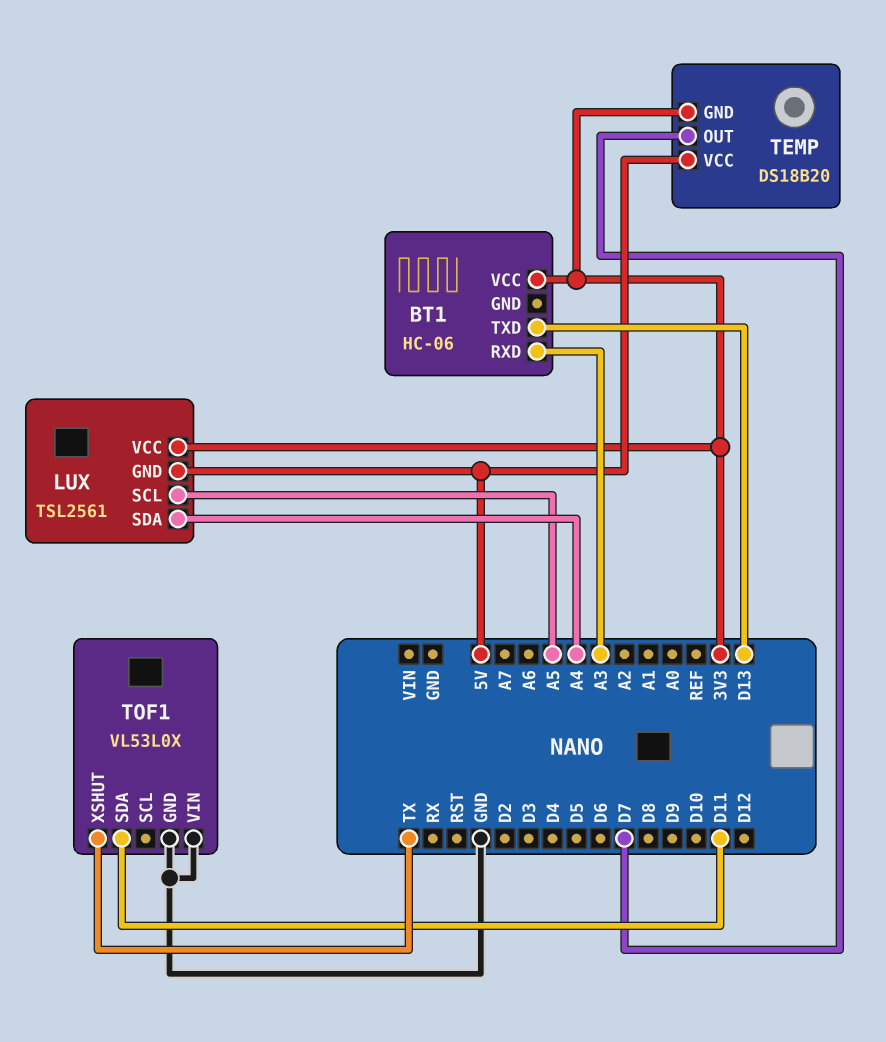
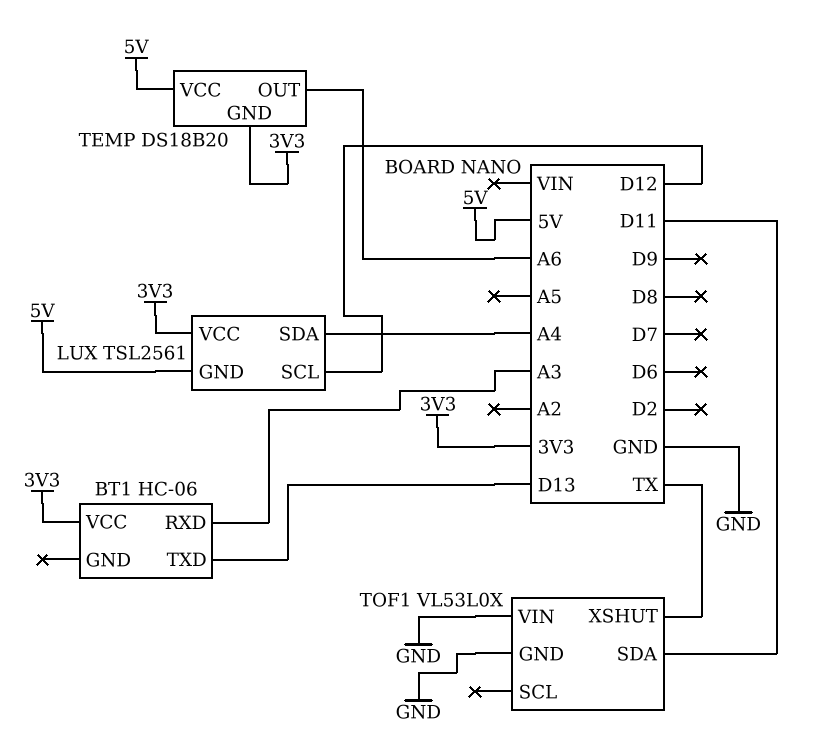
LUX pin SCL: A5 -> D12
TEMP pin OUT: D7 -> A6

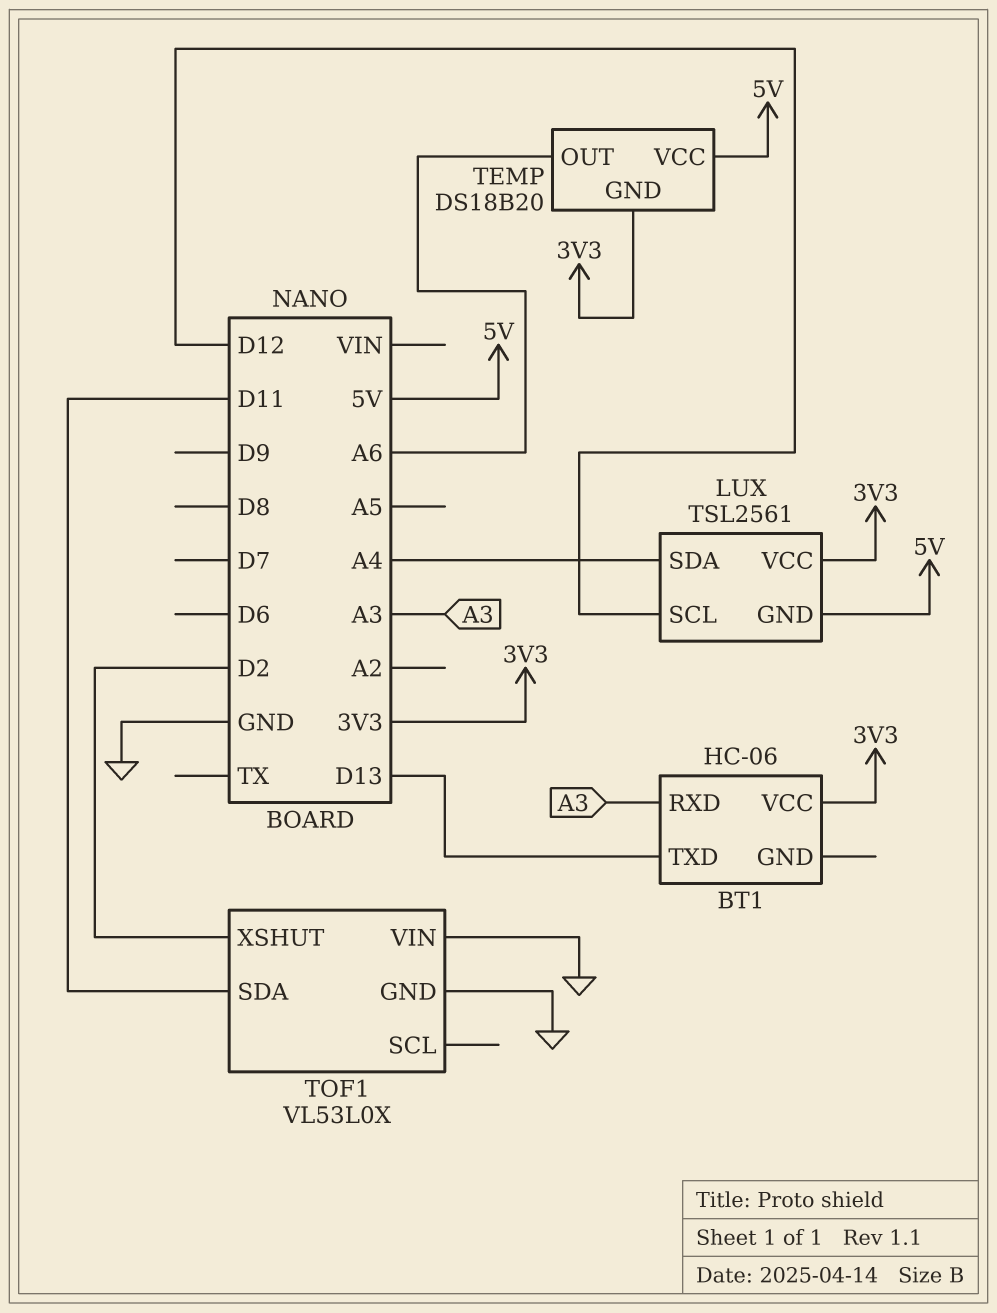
TOF1 pin XSHUT: TX -> D2

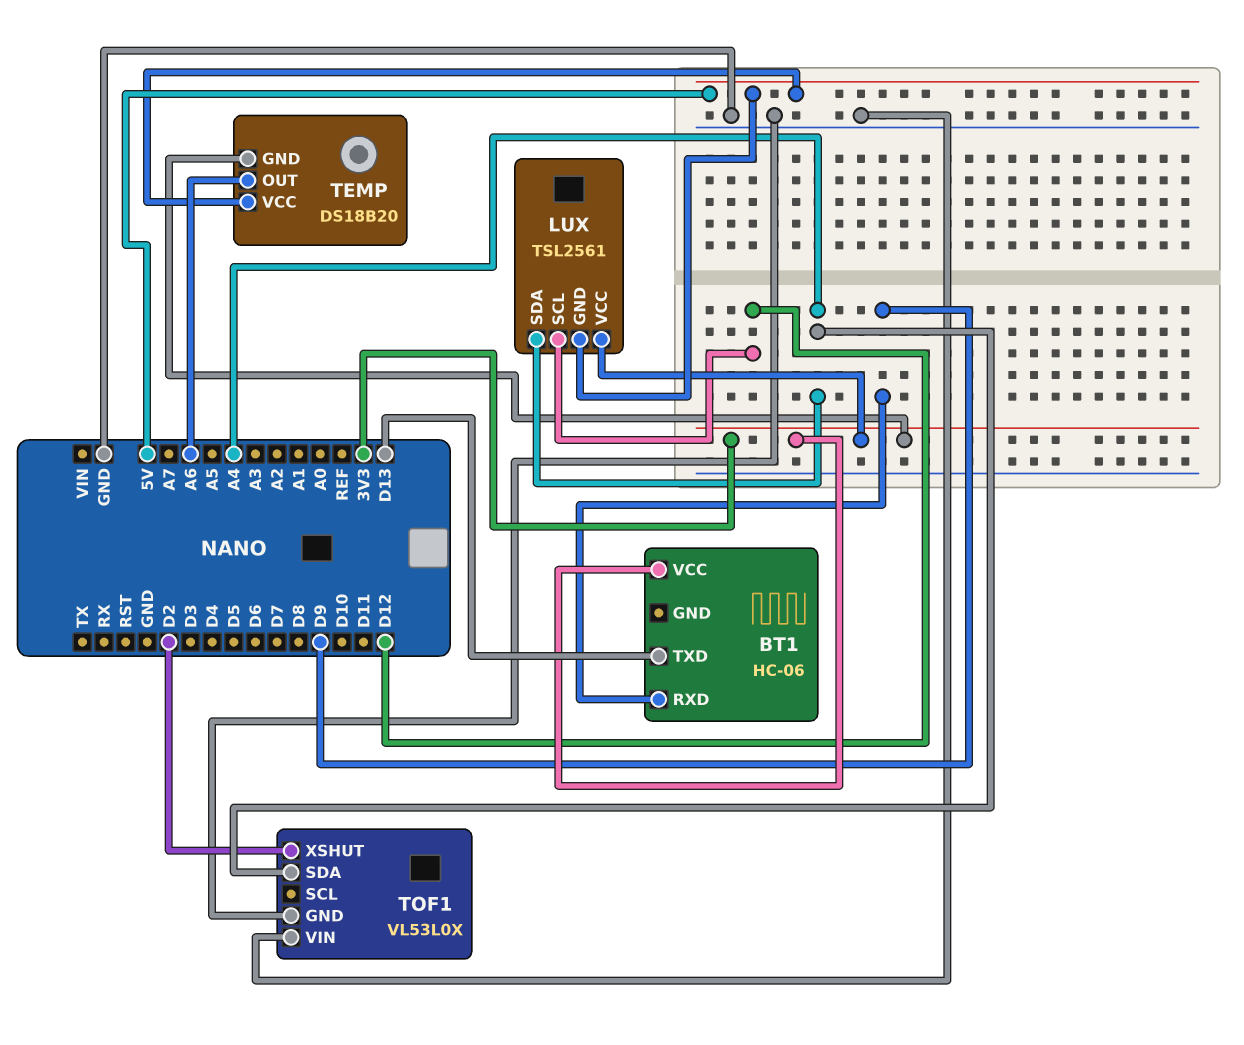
BT1 pin RXD: A3 -> D9
TOF1 pin SDA: D11 -> A4

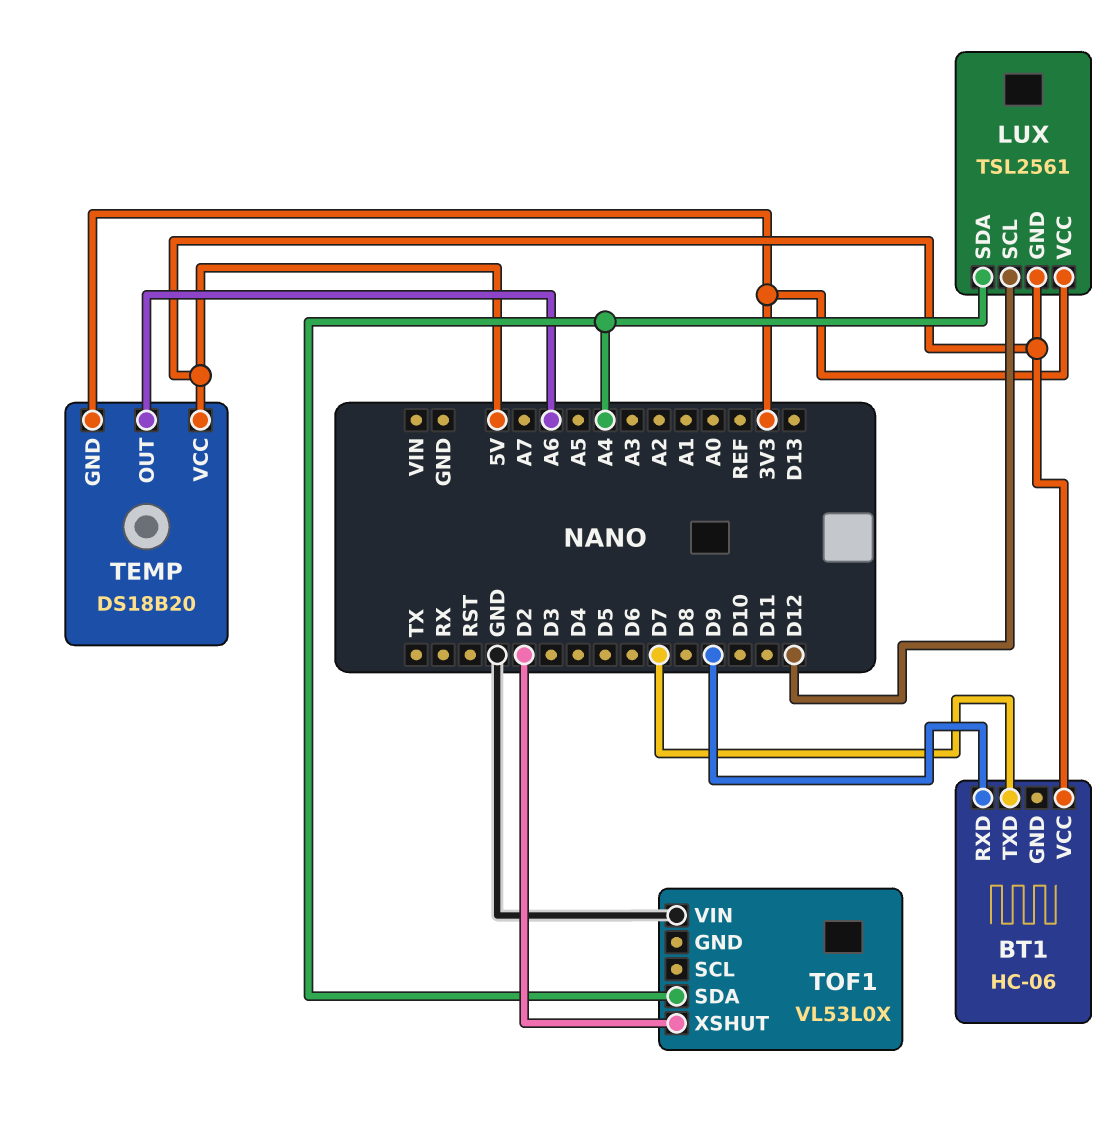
BT1 pin TXD: D13 -> D7
BT1 pin VCC: 3V3 -> 5V
TOF1 pin GND: GND -> none

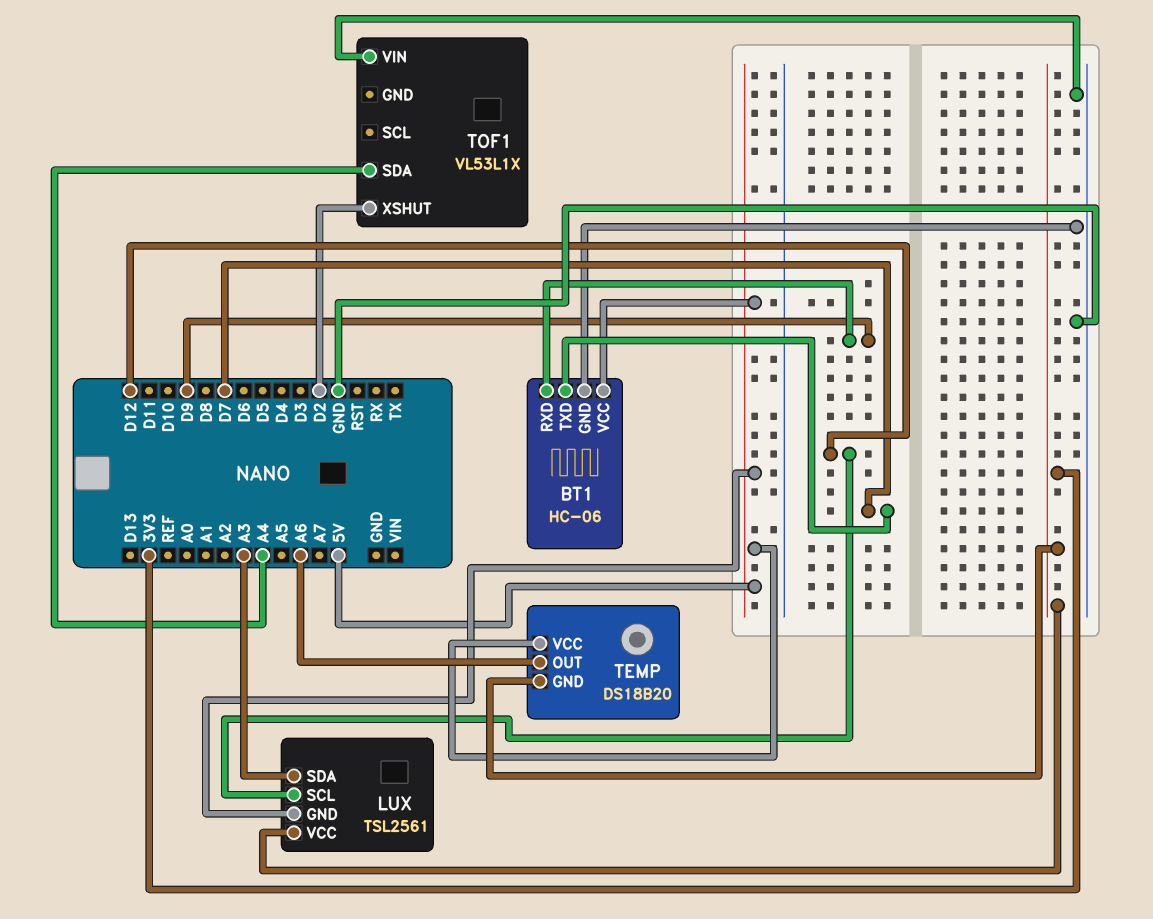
BT1 pin GND: none -> GND
LUX pin SDA: A4 -> A3
TOF1: VL53L0X -> VL53L1X

